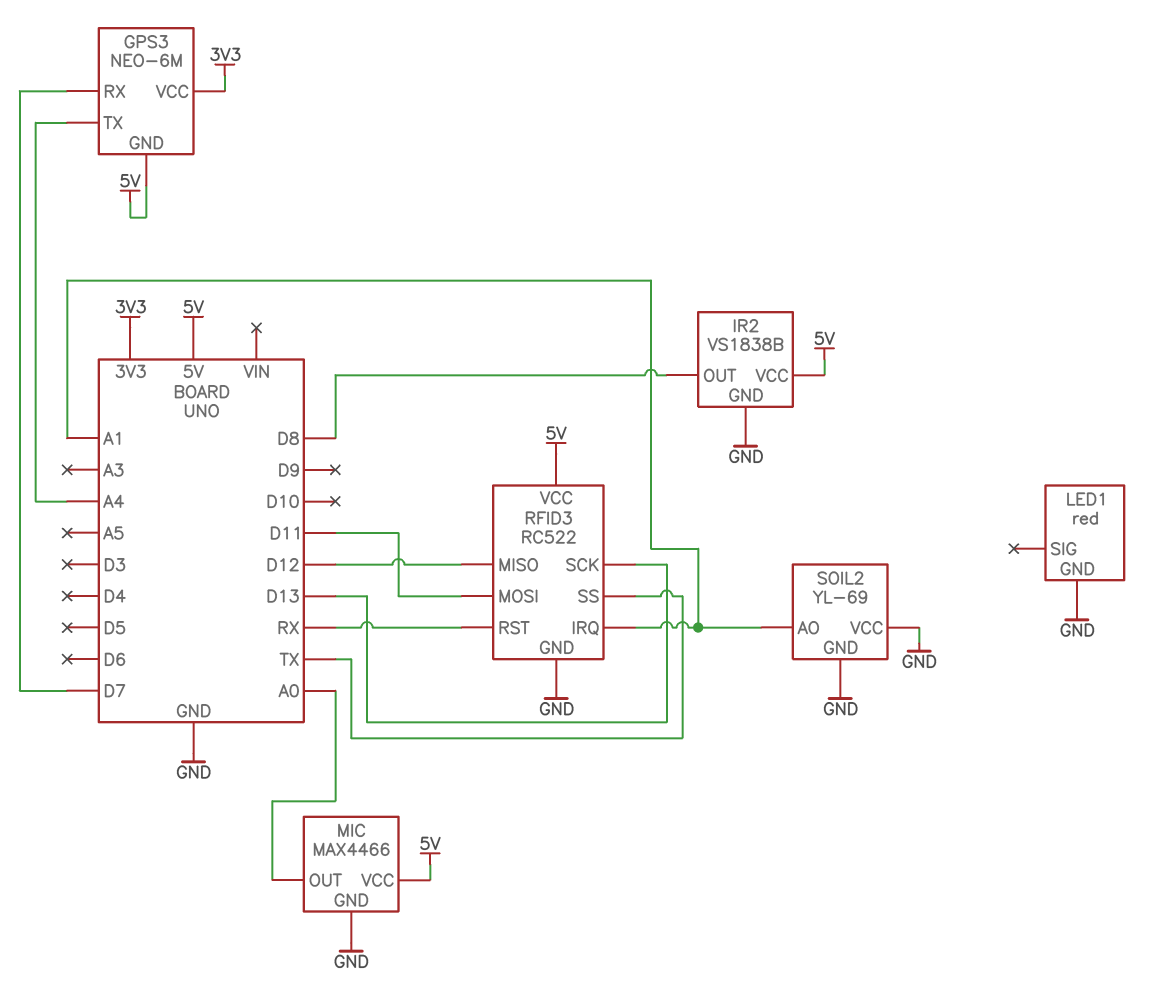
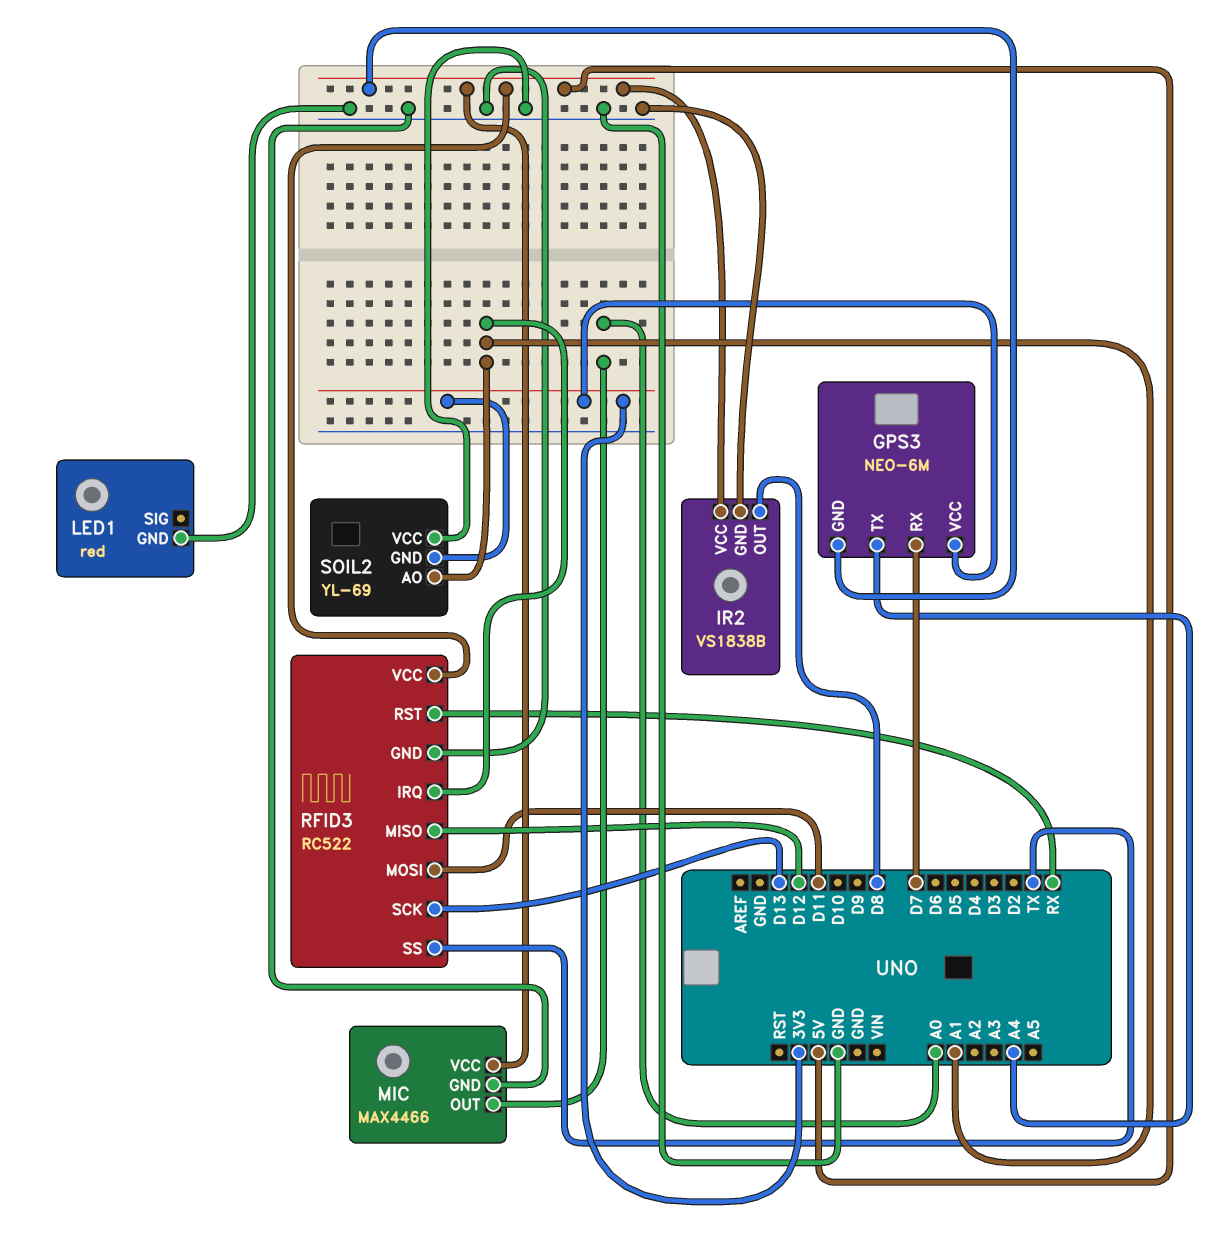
SOIL2 pin GND: GND -> 3V3

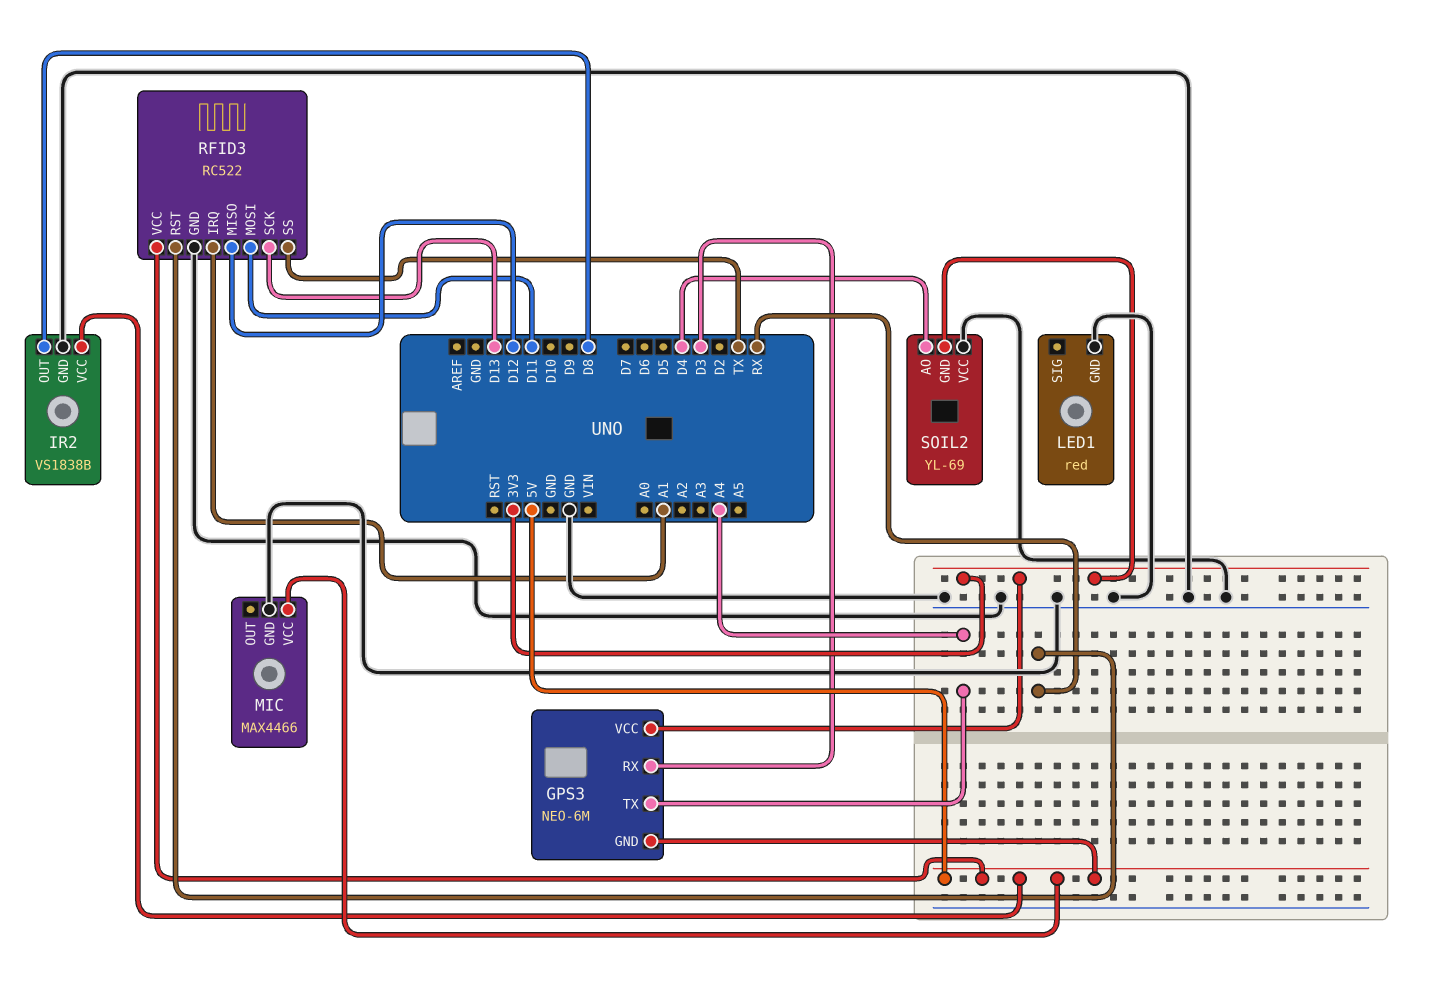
GPS3 pin RX: D7 -> D3
MIC pin OUT: A0 -> none
SOIL2 pin AO: A1 -> D4

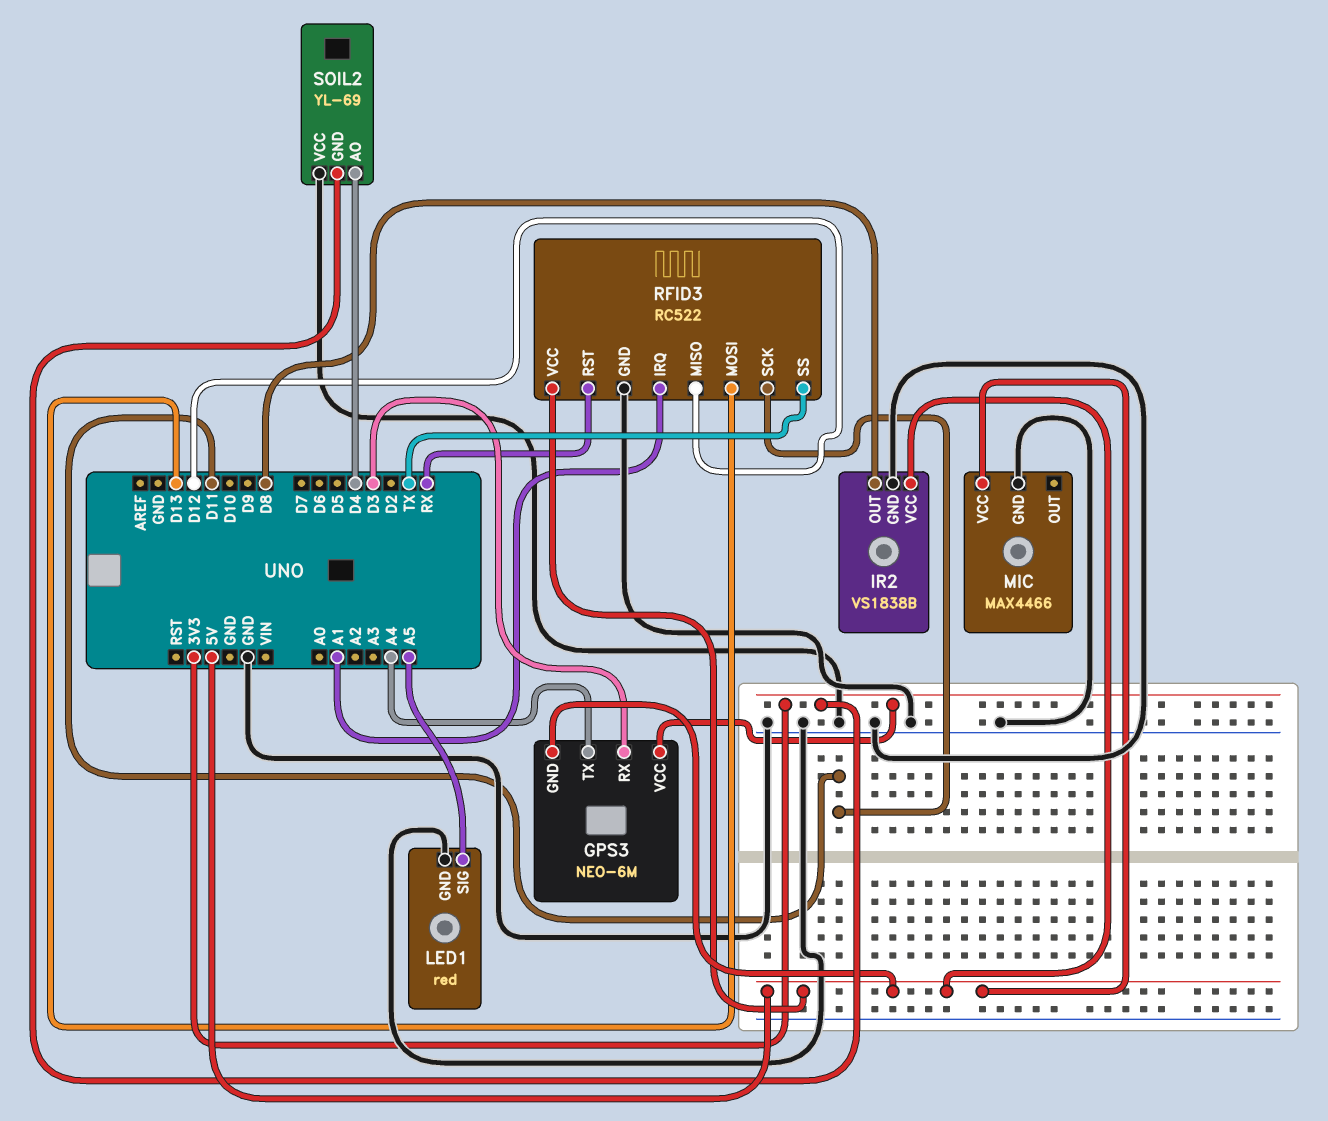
LED1 pin SIG: none -> A5
RFID3 pin MOSI: D11 -> D13
RFID3 pin SCK: D13 -> D11

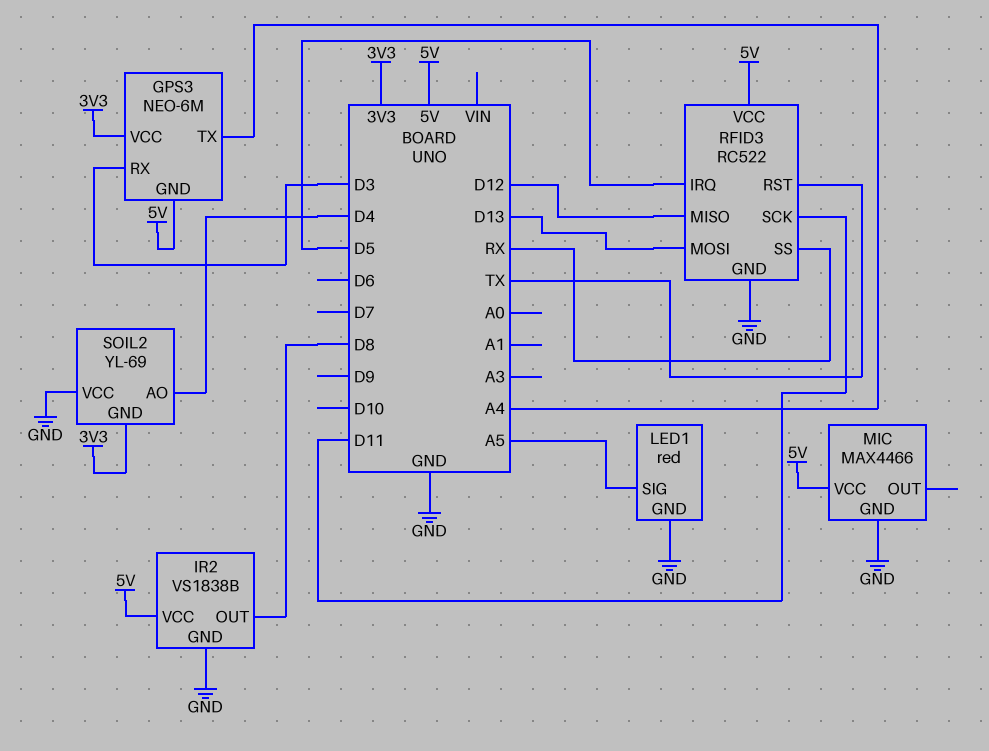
RFID3 pin IRQ: A1 -> D5
RFID3 pin RST: RX -> TX
RFID3 pin SS: TX -> RX

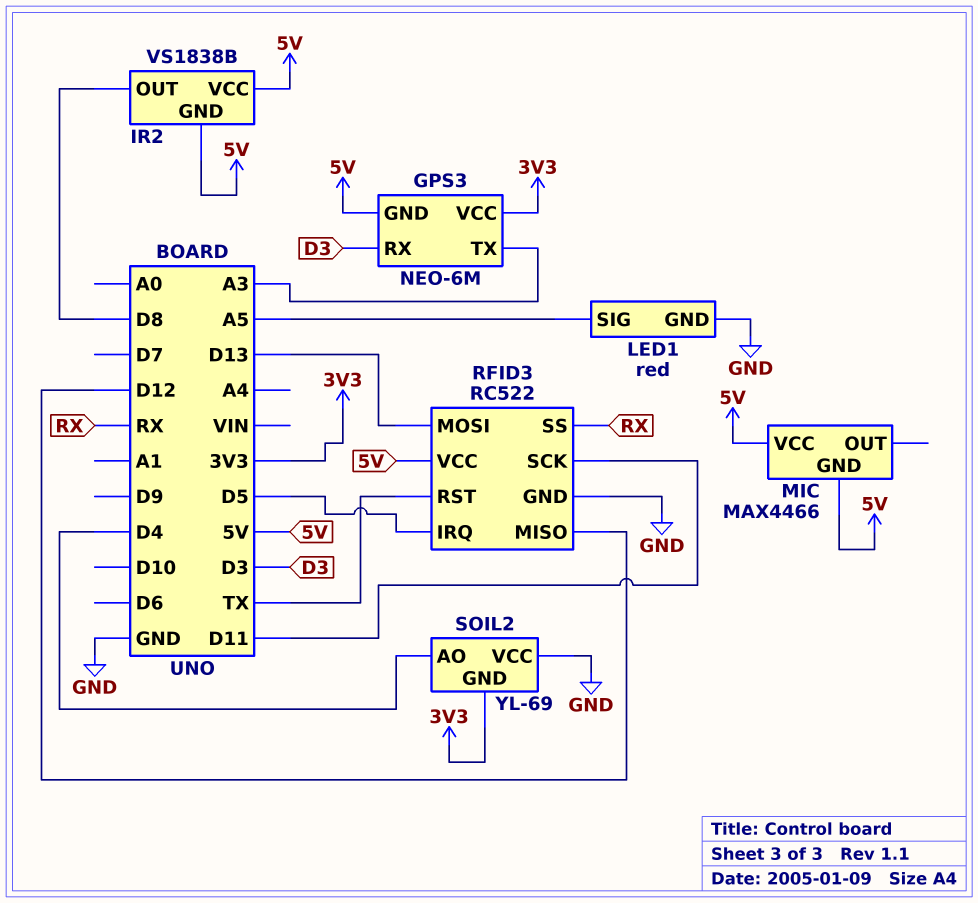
GPS3 pin TX: A4 -> A3
IR2 pin GND: GND -> 5V
MIC pin GND: GND -> 5V

